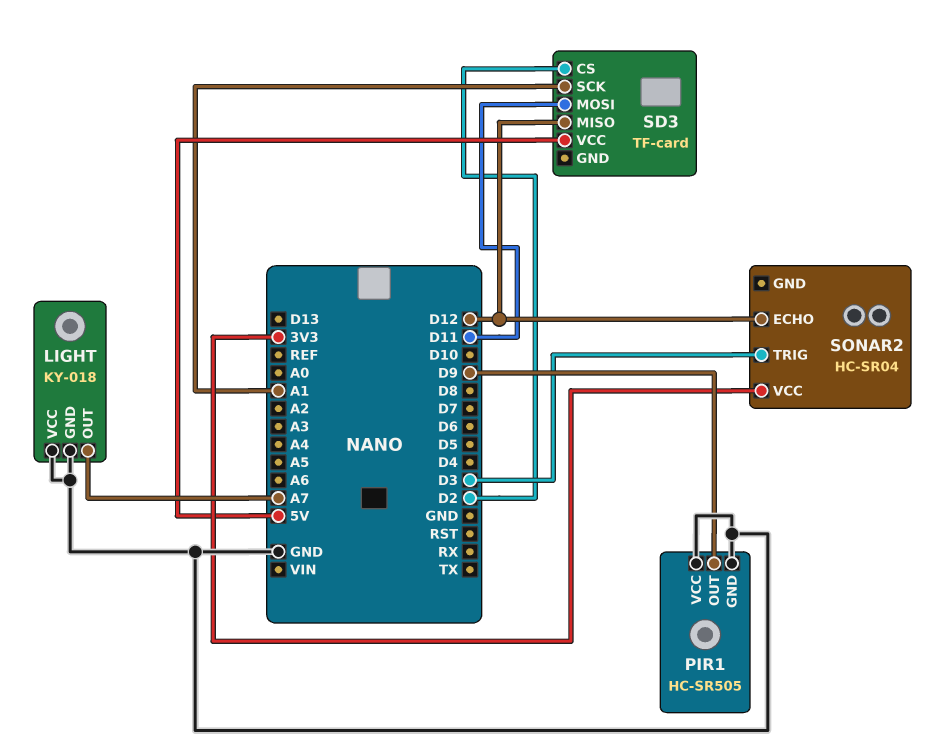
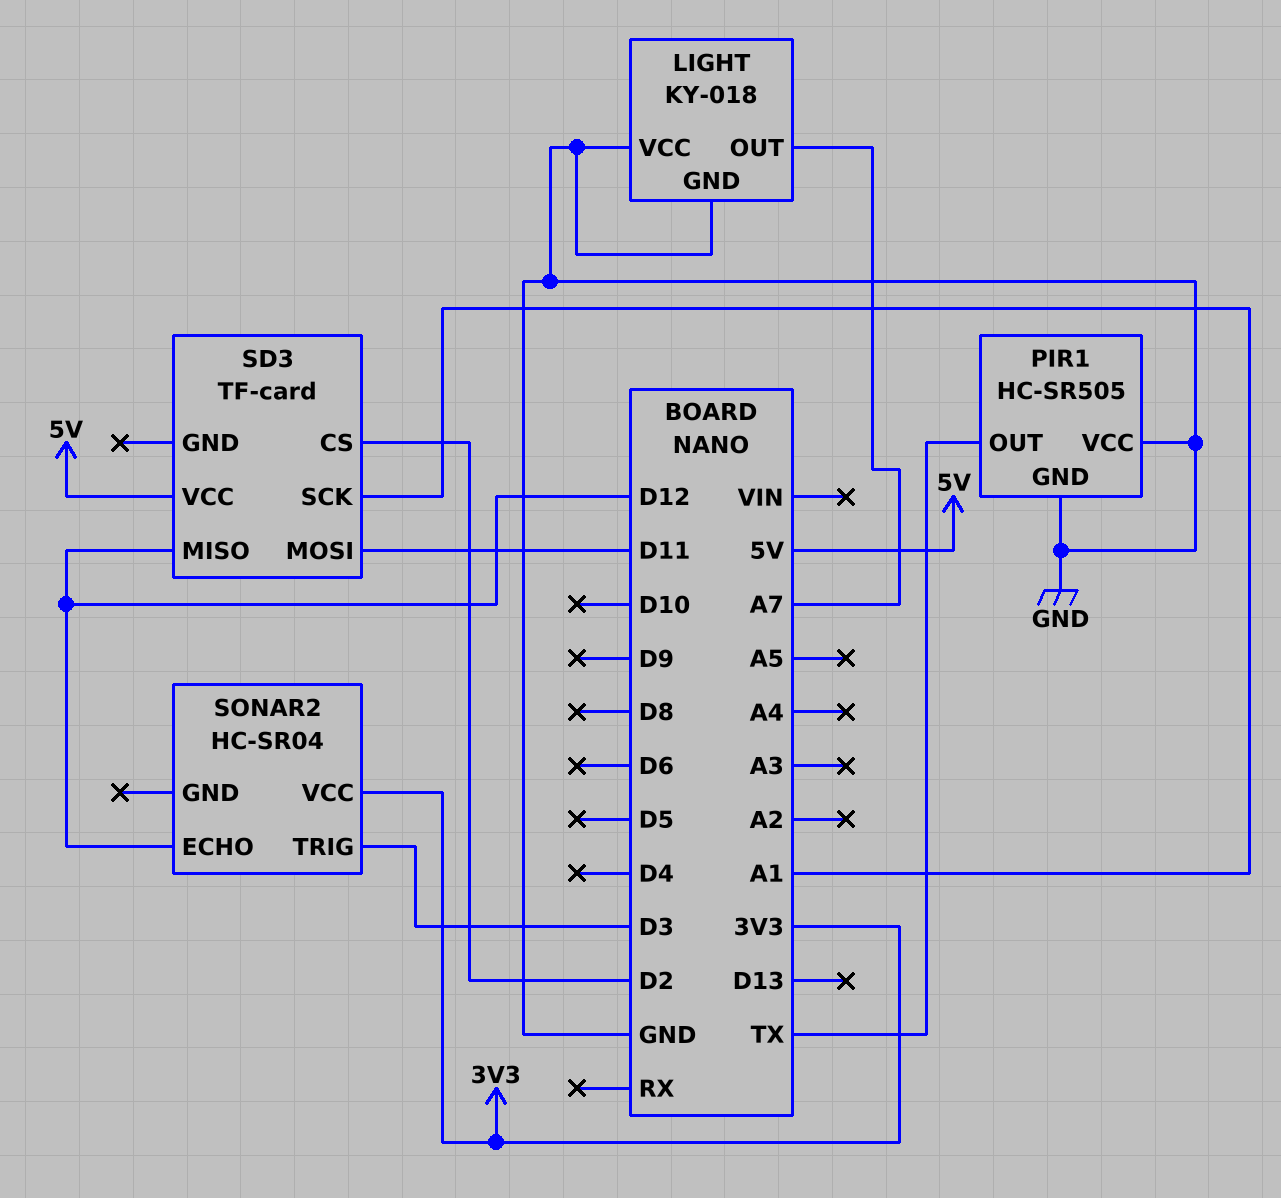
PIR1 pin OUT: D9 -> TX

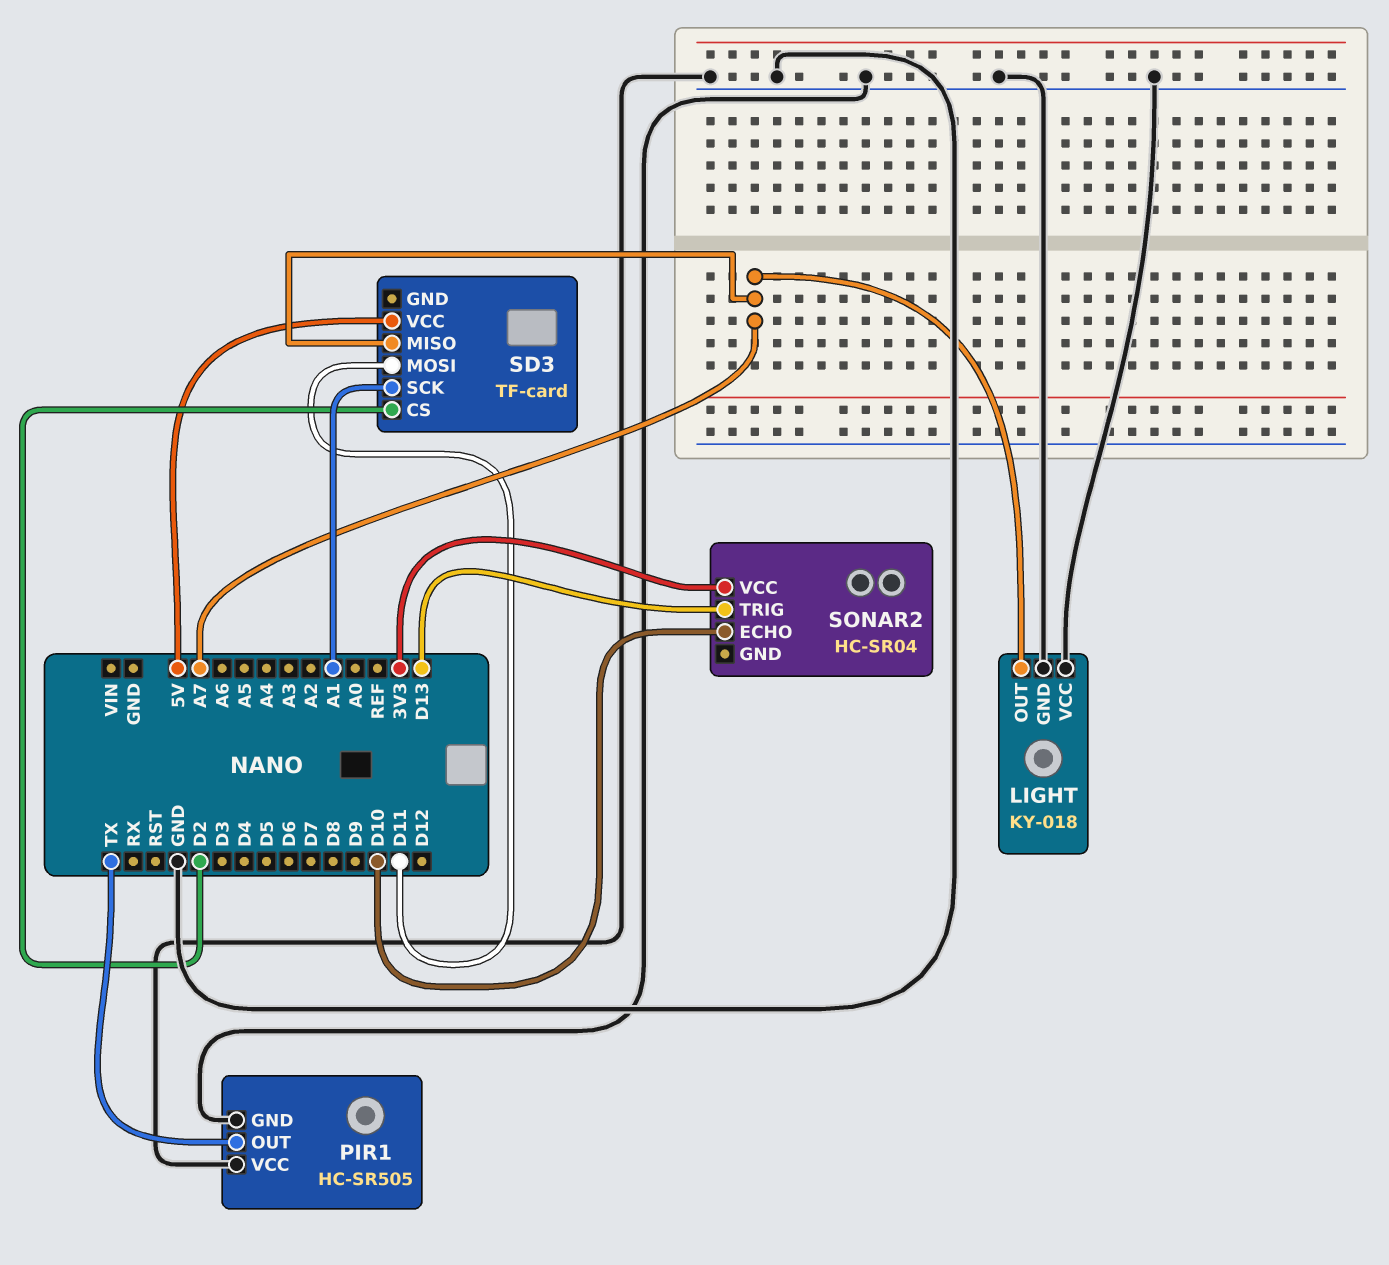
SD3 pin MISO: D12 -> A7
SONAR2 pin ECHO: D12 -> D10
SONAR2 pin TRIG: D3 -> D13

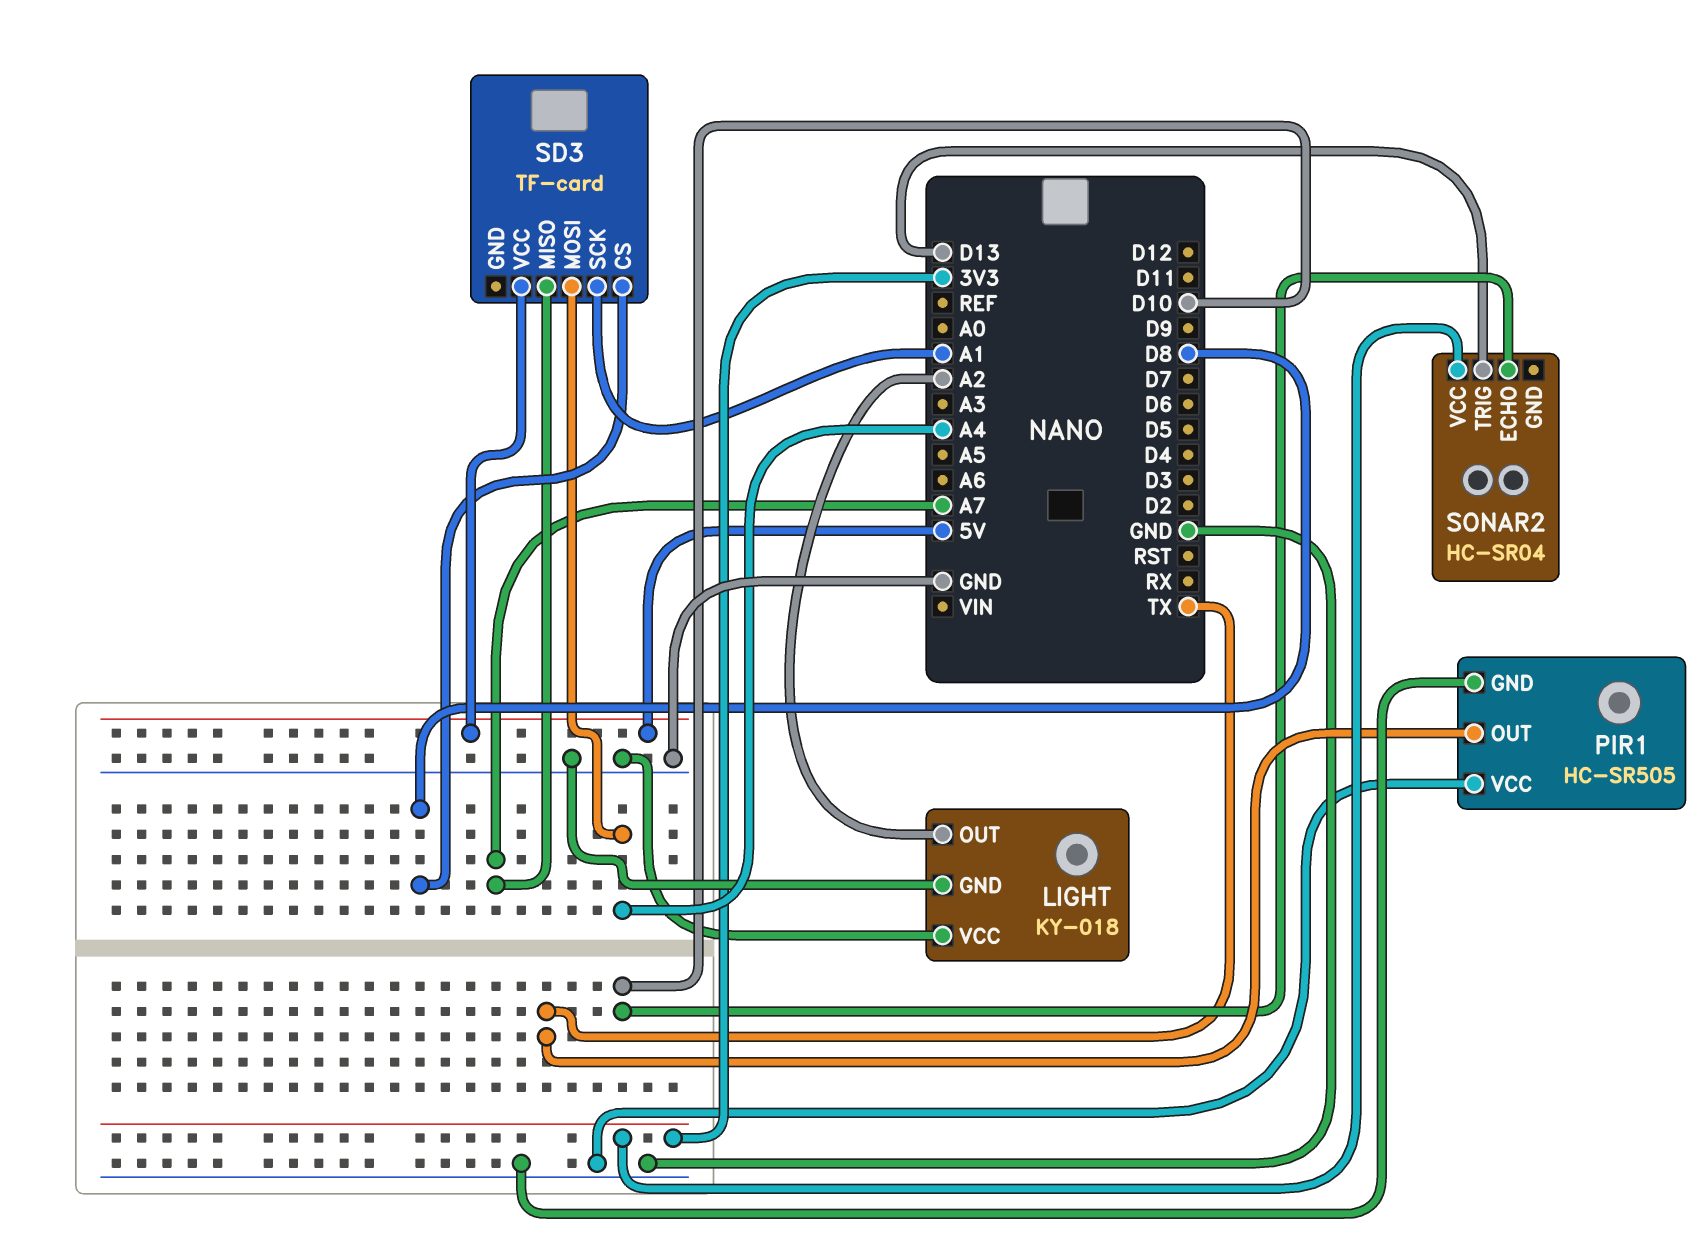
LIGHT pin OUT: A7 -> A2
SD3 pin CS: D2 -> D8
SD3 pin MOSI: D11 -> A4

